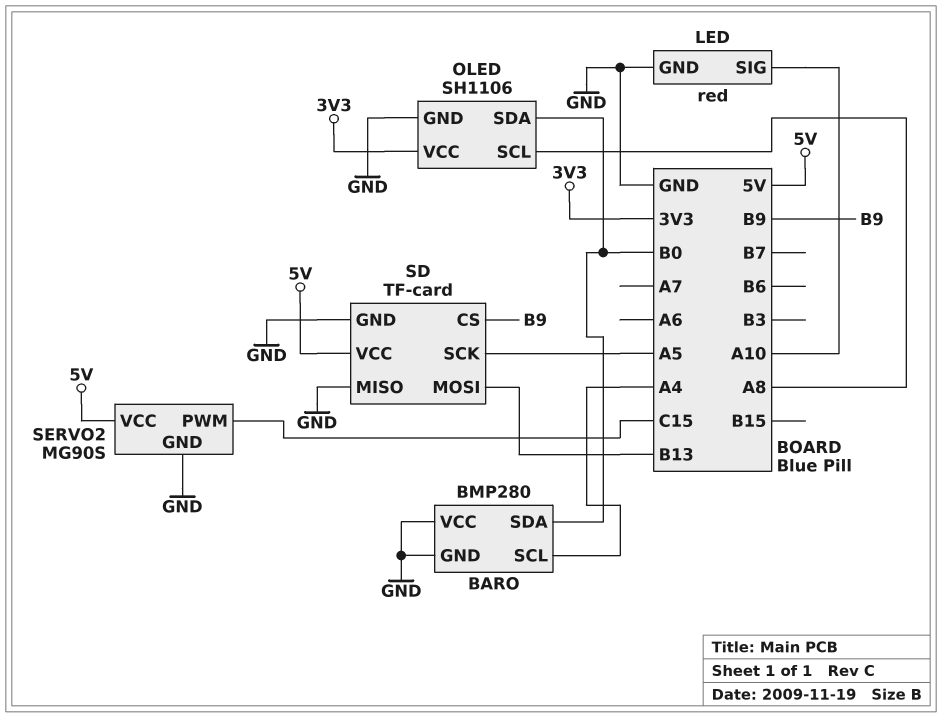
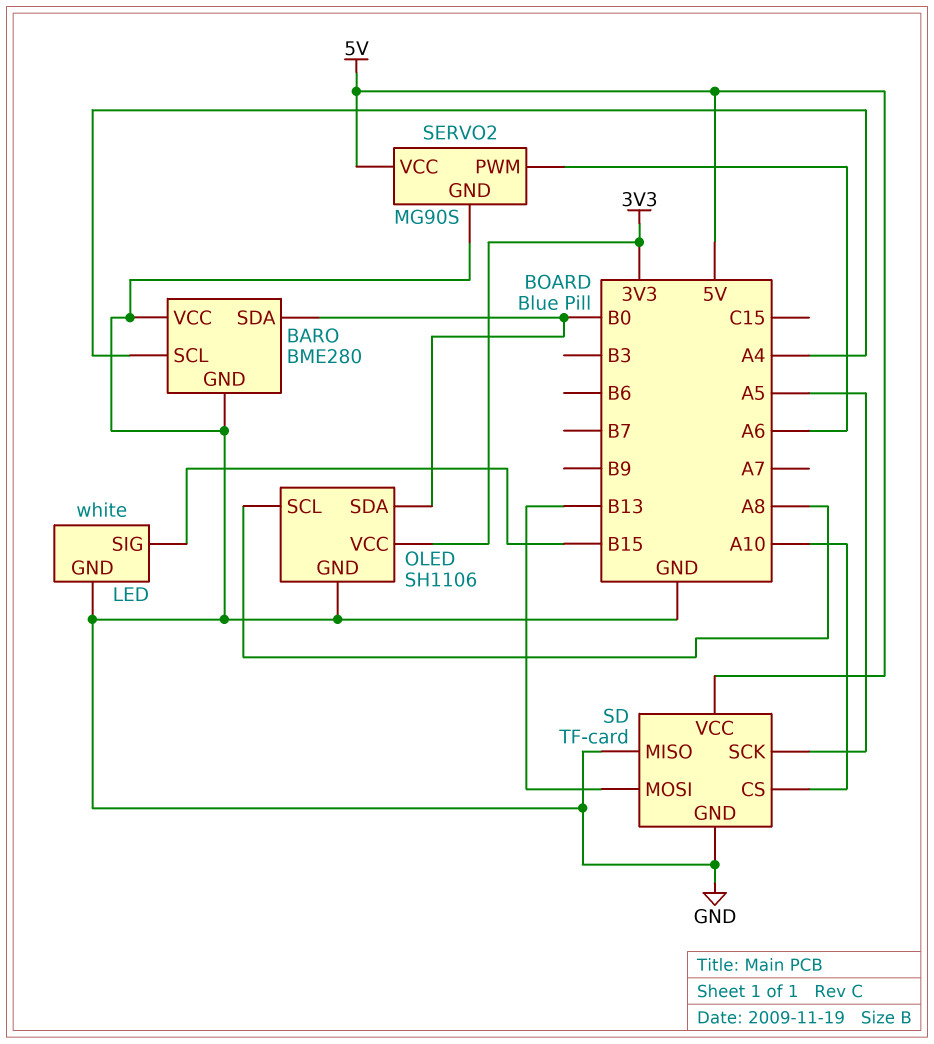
BARO: BMP280 -> BME280
LED: red -> white
LED pin SIG: A10 -> B15
SD pin CS: B9 -> A10
SERVO2 pin PWM: C15 -> A6

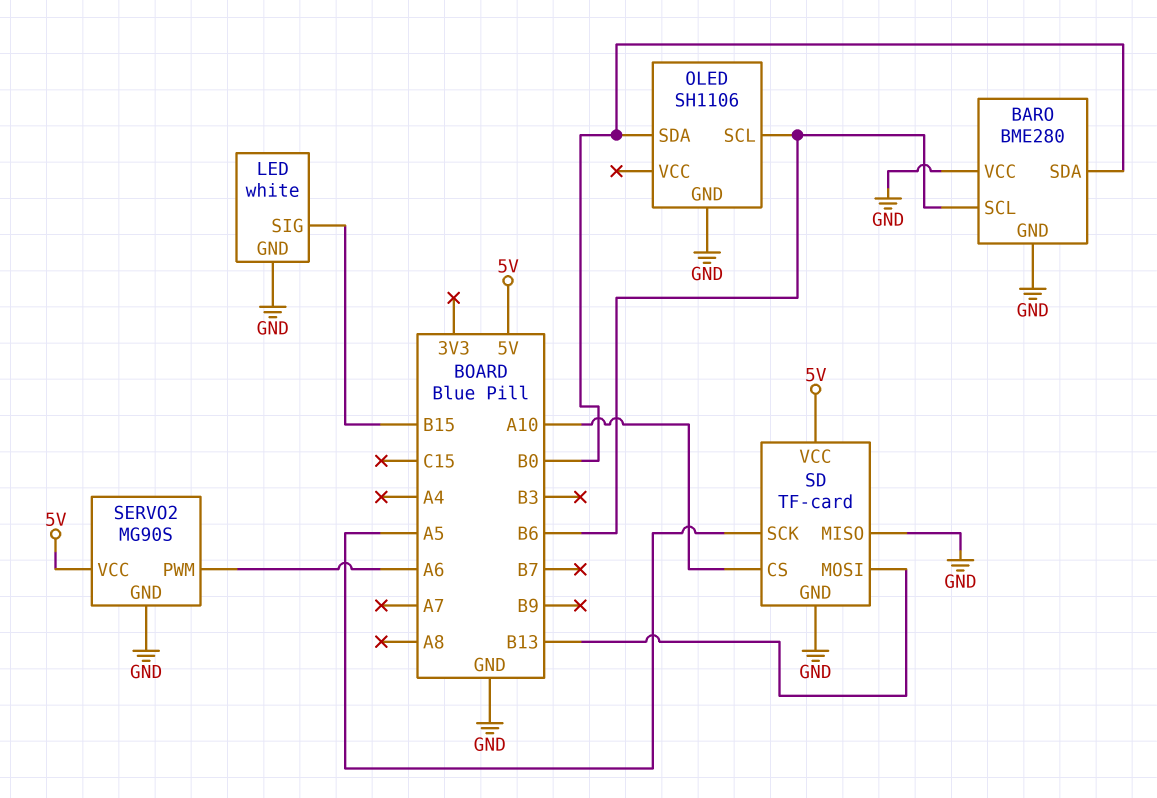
BARO pin SCL: A4 -> B6
OLED pin SCL: A8 -> B6
OLED pin VCC: 3V3 -> none

